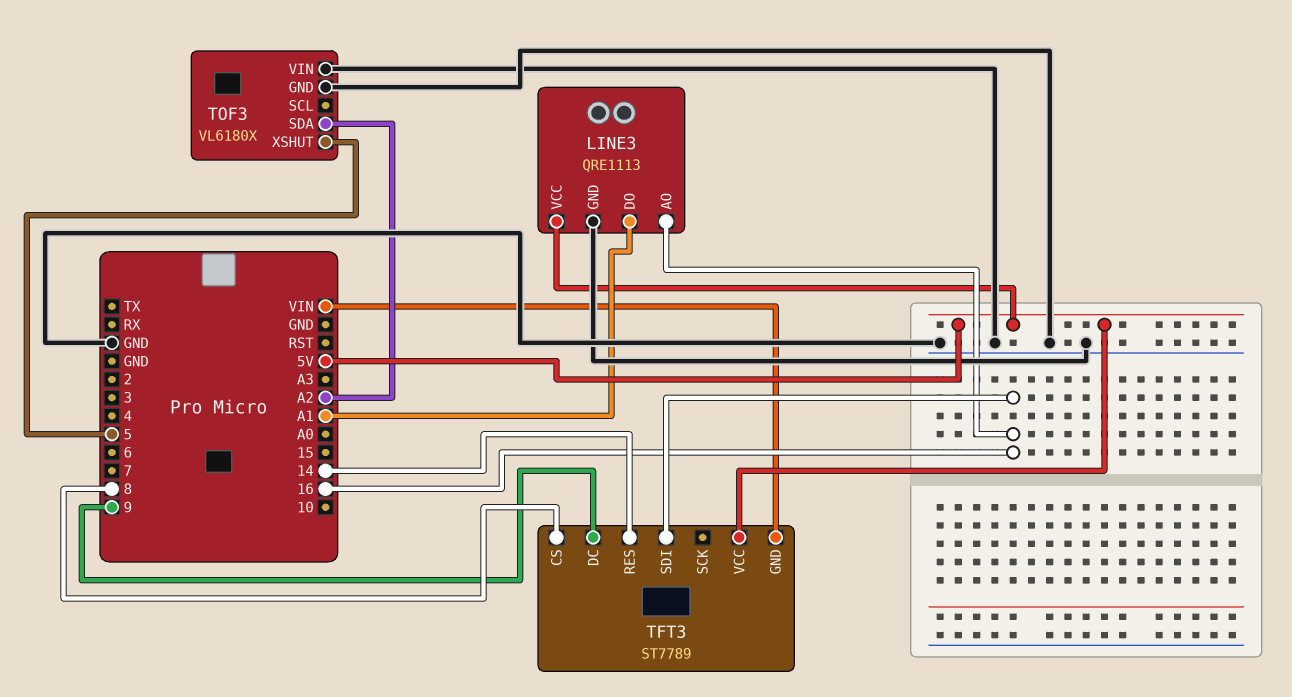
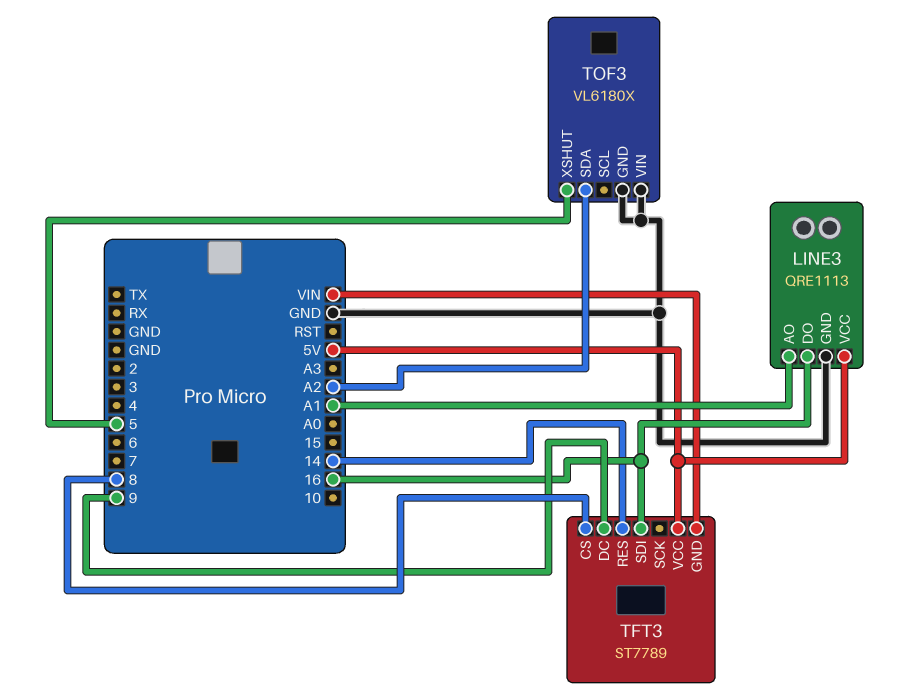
LINE3 pin AO: 16 -> A1
LINE3 pin DO: A1 -> 16

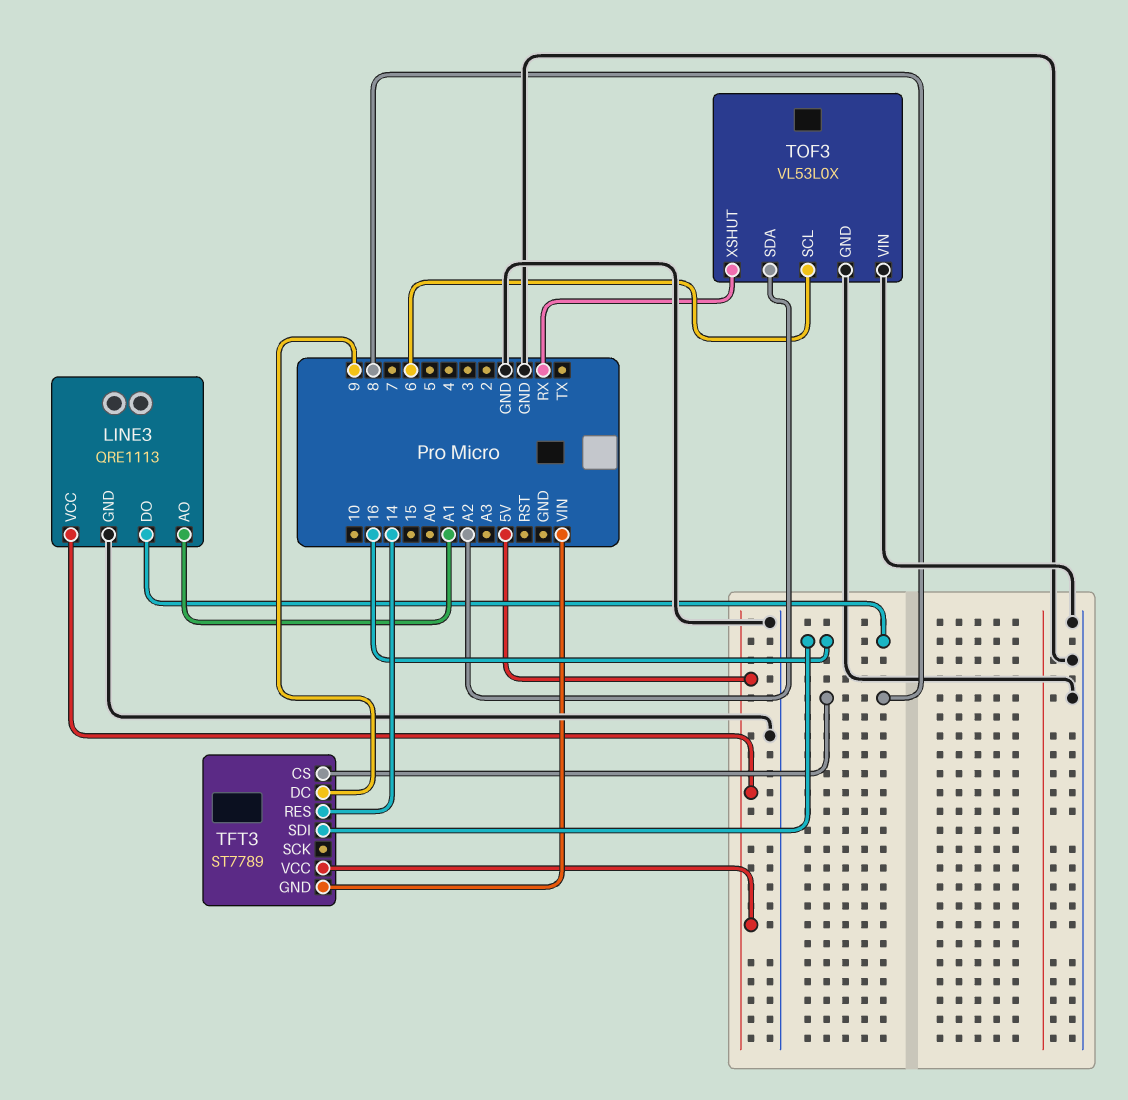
TOF3: VL6180X -> VL53L0X
TOF3 pin SCL: none -> 6
TOF3 pin XSHUT: 5 -> RX

